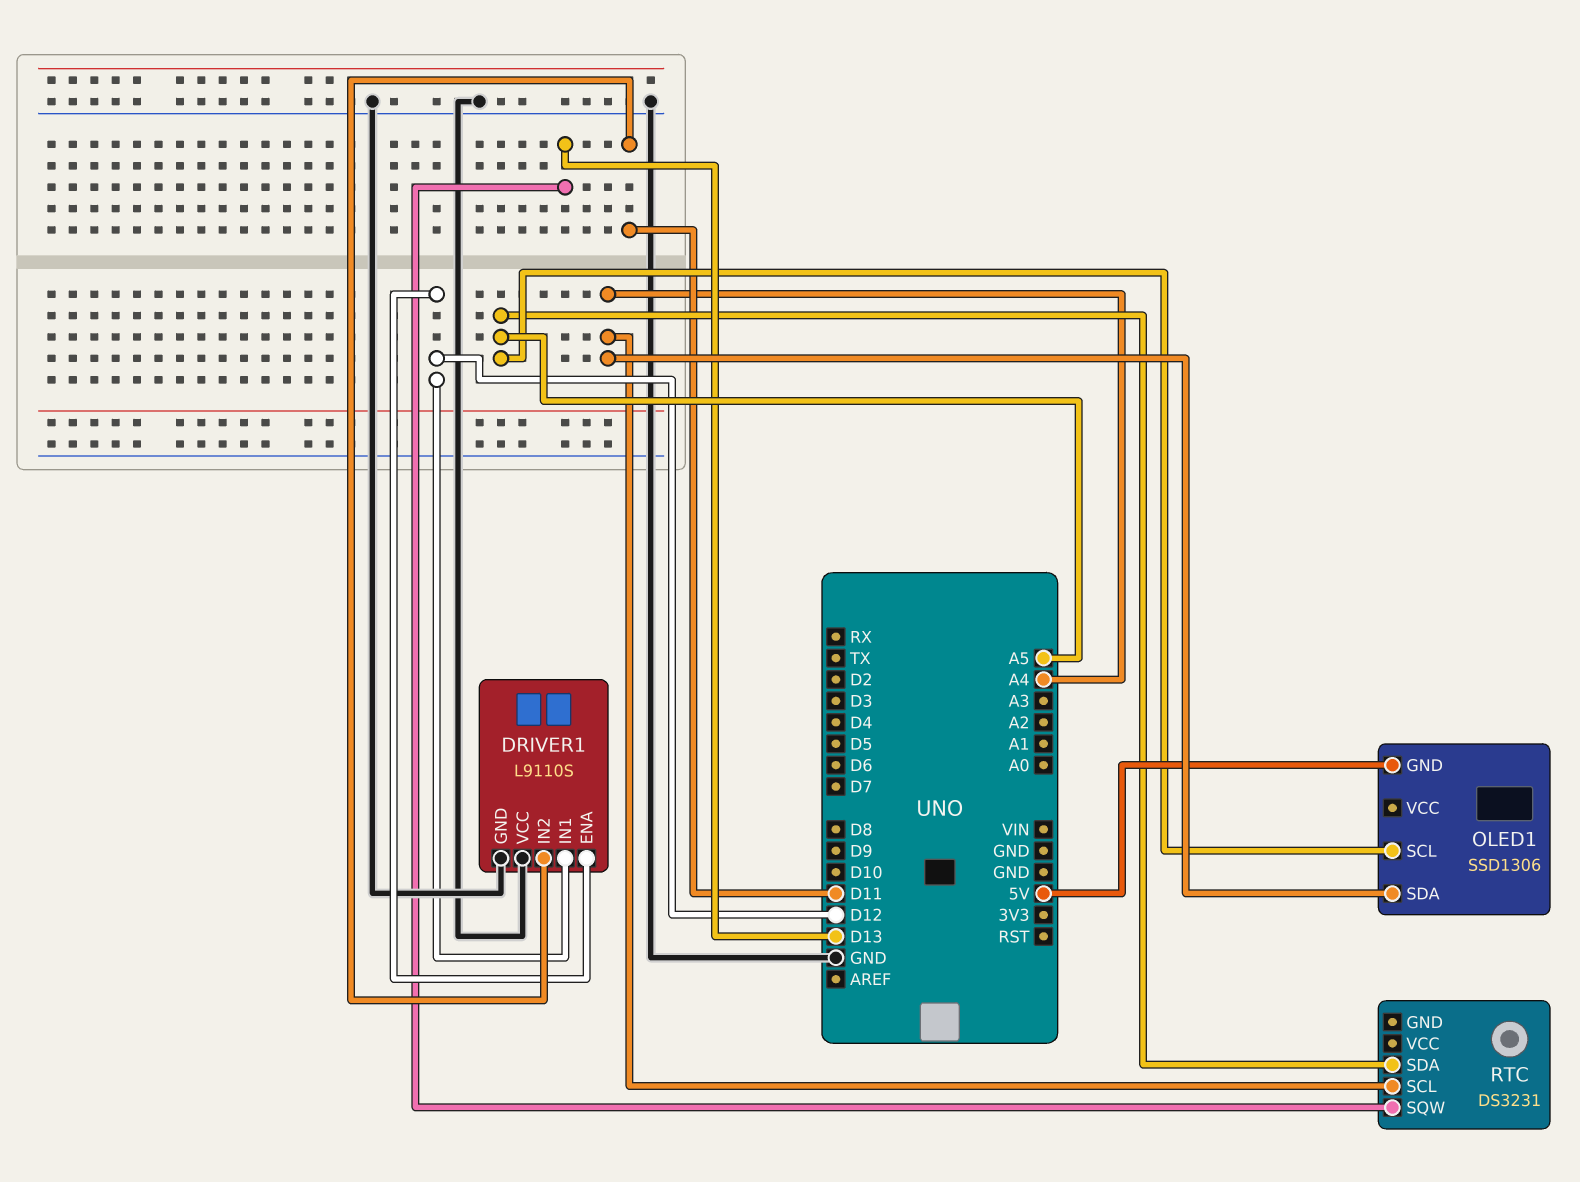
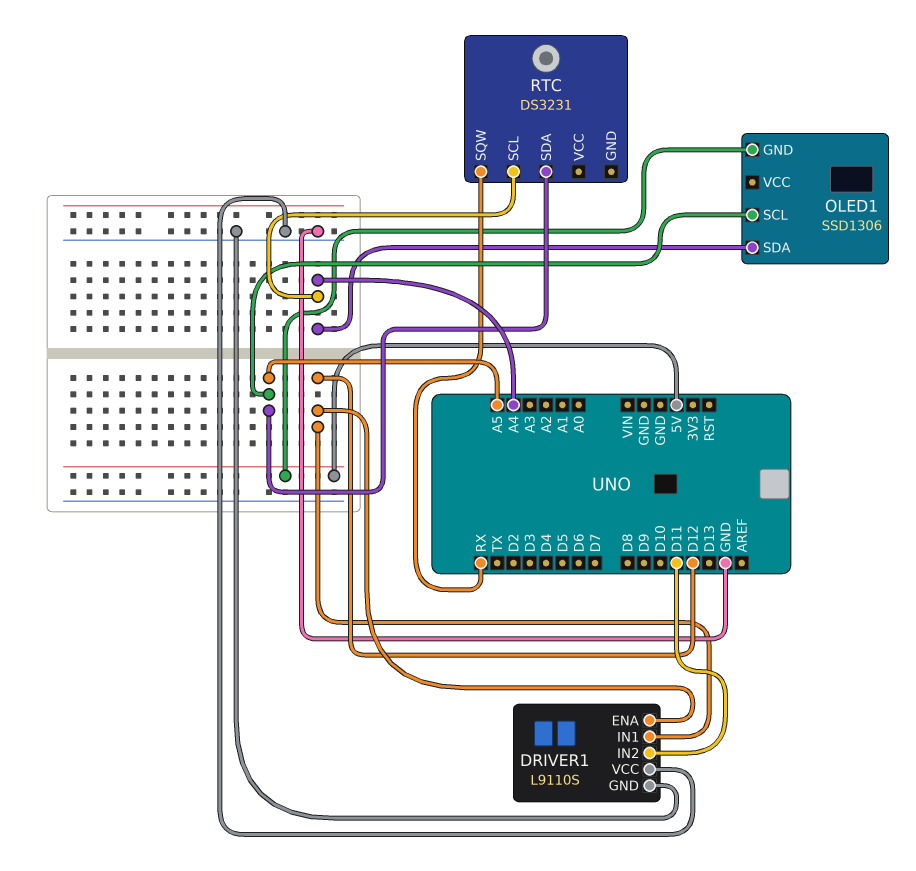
RTC pin SQW: D13 -> RX

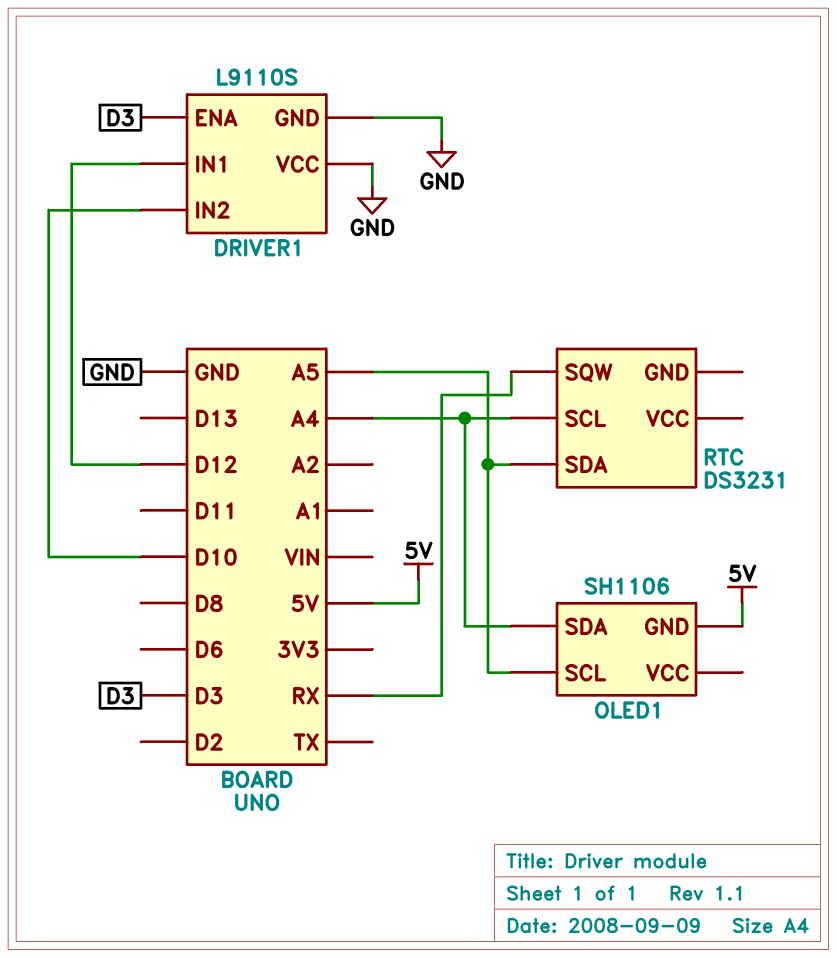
DRIVER1 pin ENA: D12 -> D3
DRIVER1 pin IN2: D11 -> D10
OLED1: SSD1306 -> SH1106

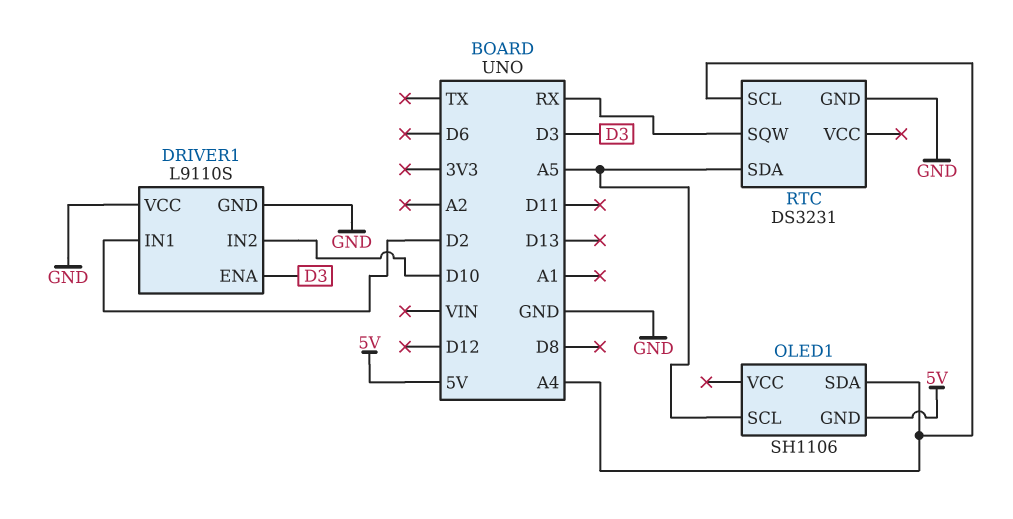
DRIVER1 pin IN1: D12 -> D2
RTC pin GND: none -> GND

